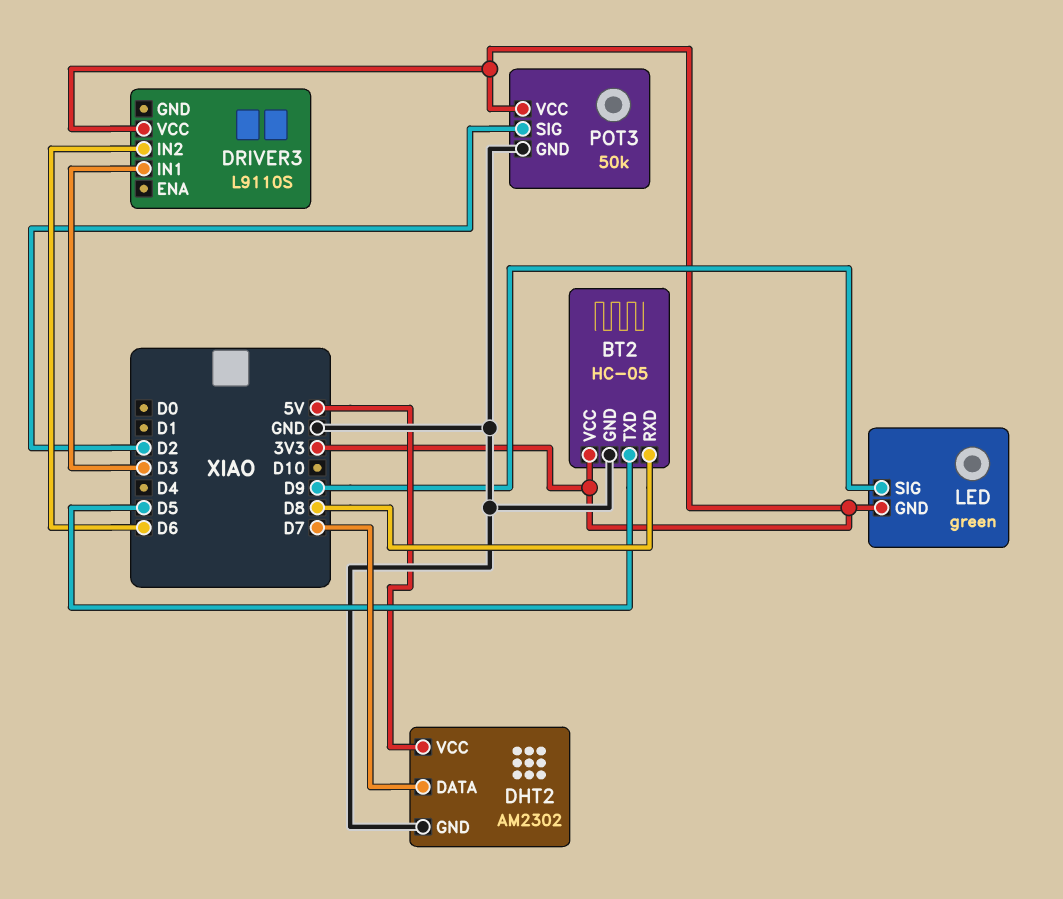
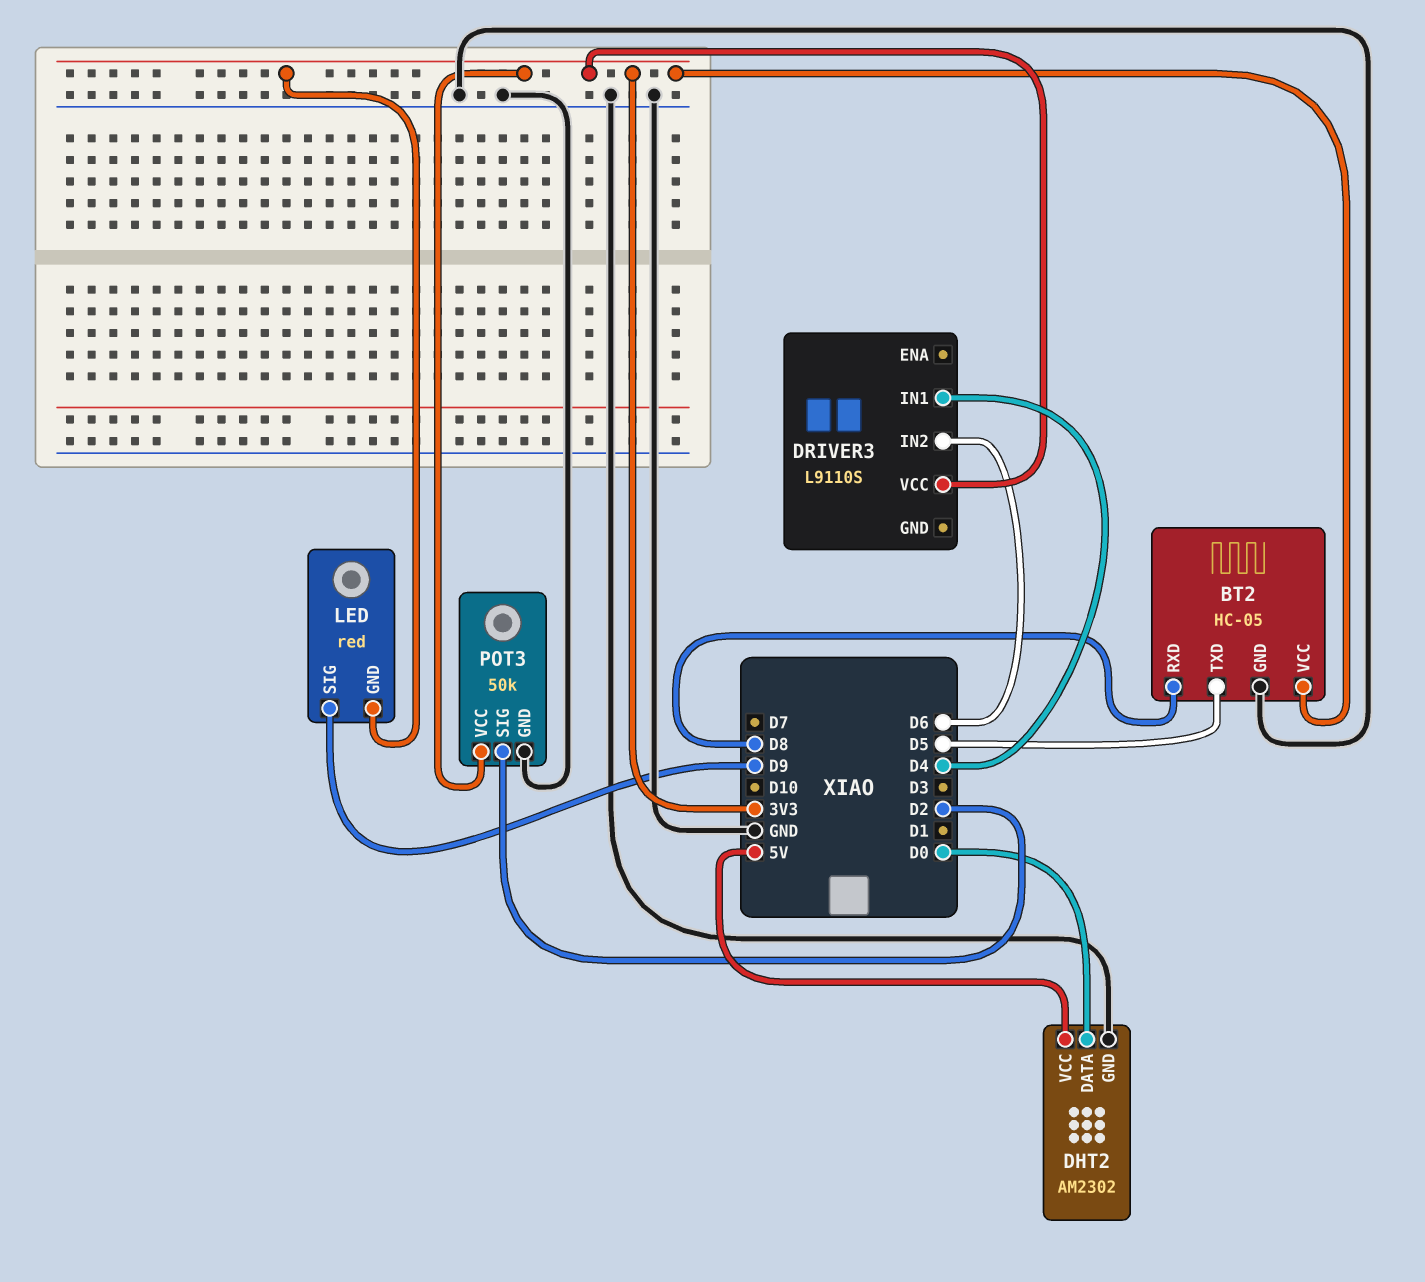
DHT2 pin DATA: D7 -> D0
DRIVER3 pin IN1: D3 -> D4
LED: green -> red

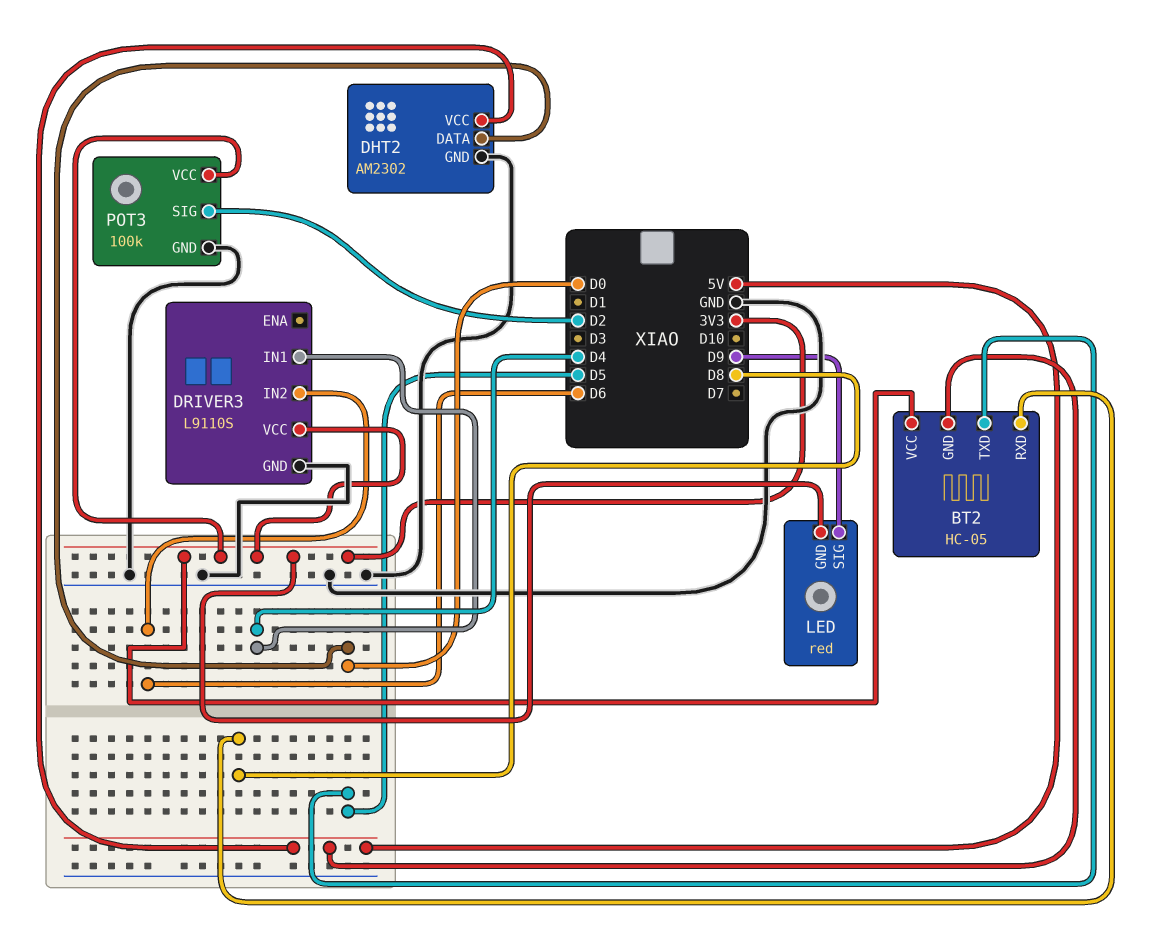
BT2 pin GND: GND -> 5V
DRIVER3 pin GND: none -> GND
POT3: 50k -> 100k

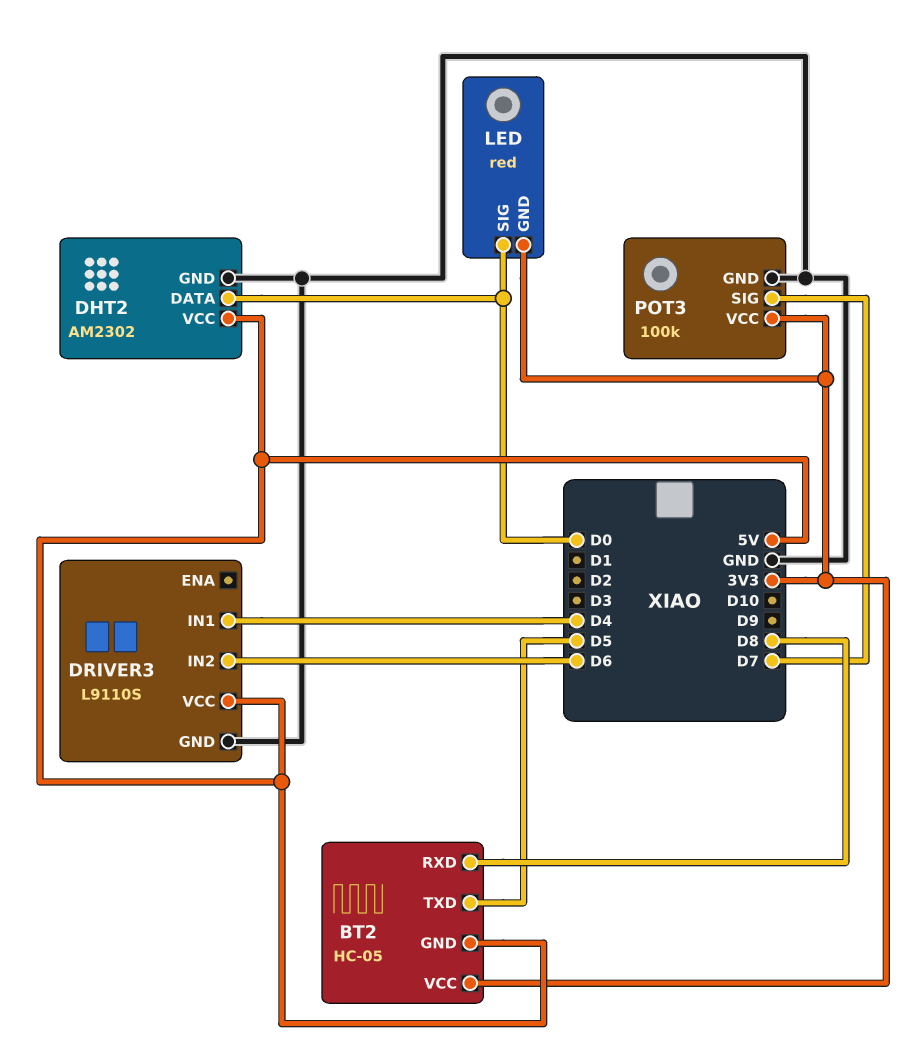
DRIVER3 pin VCC: 3V3 -> 5V
LED pin SIG: D9 -> D0
POT3 pin SIG: D2 -> D7

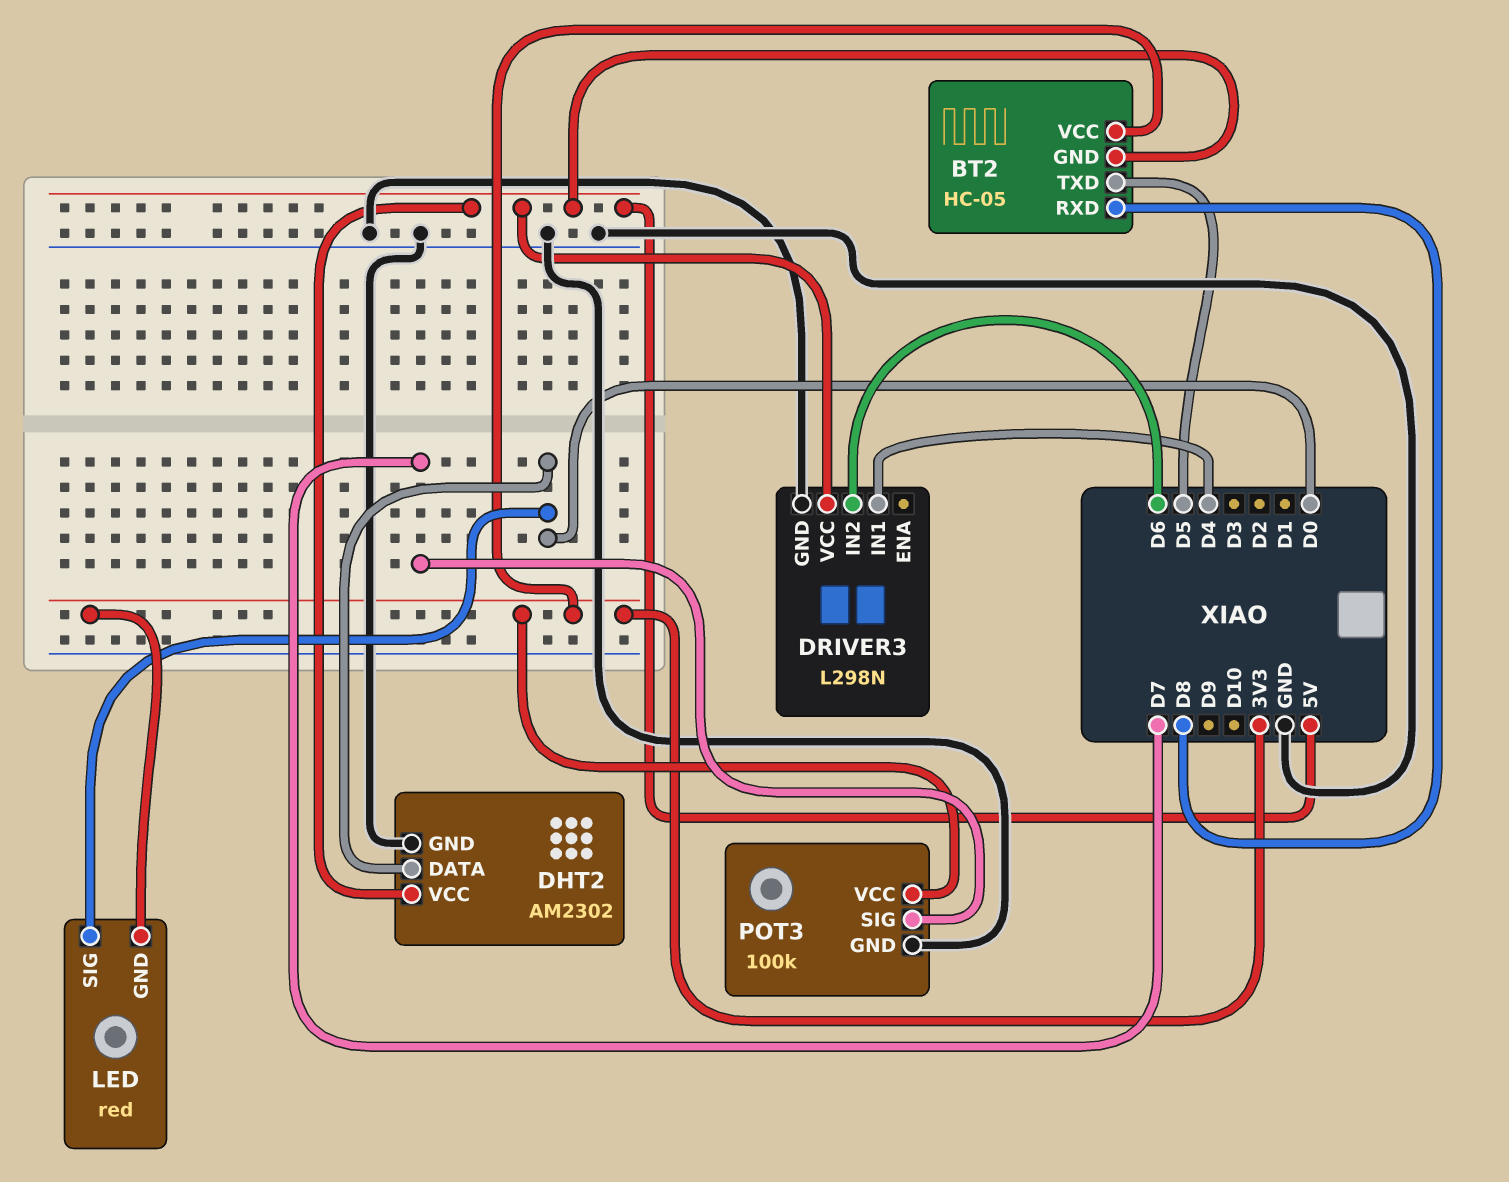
DRIVER3: L9110S -> L298N

